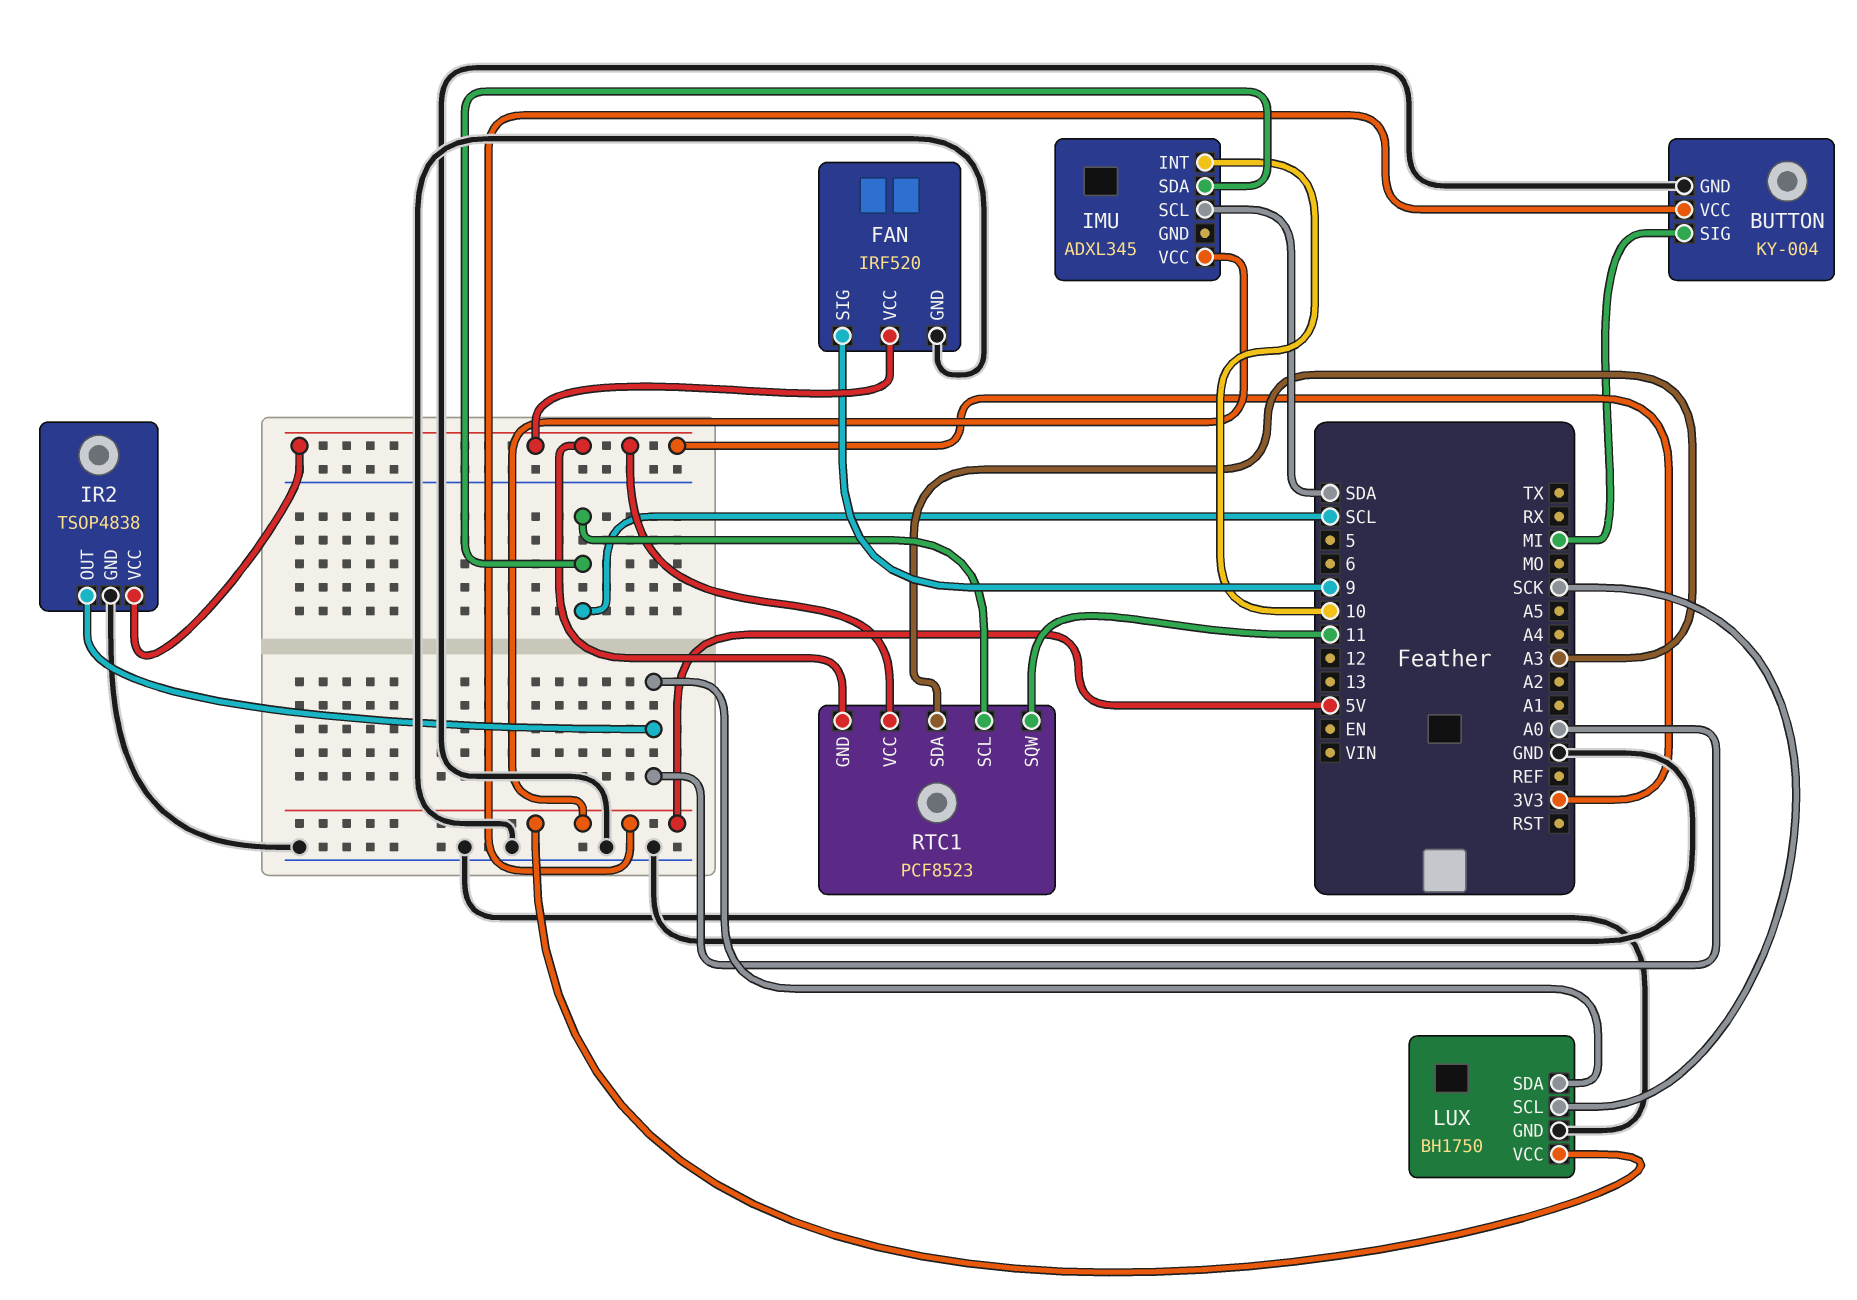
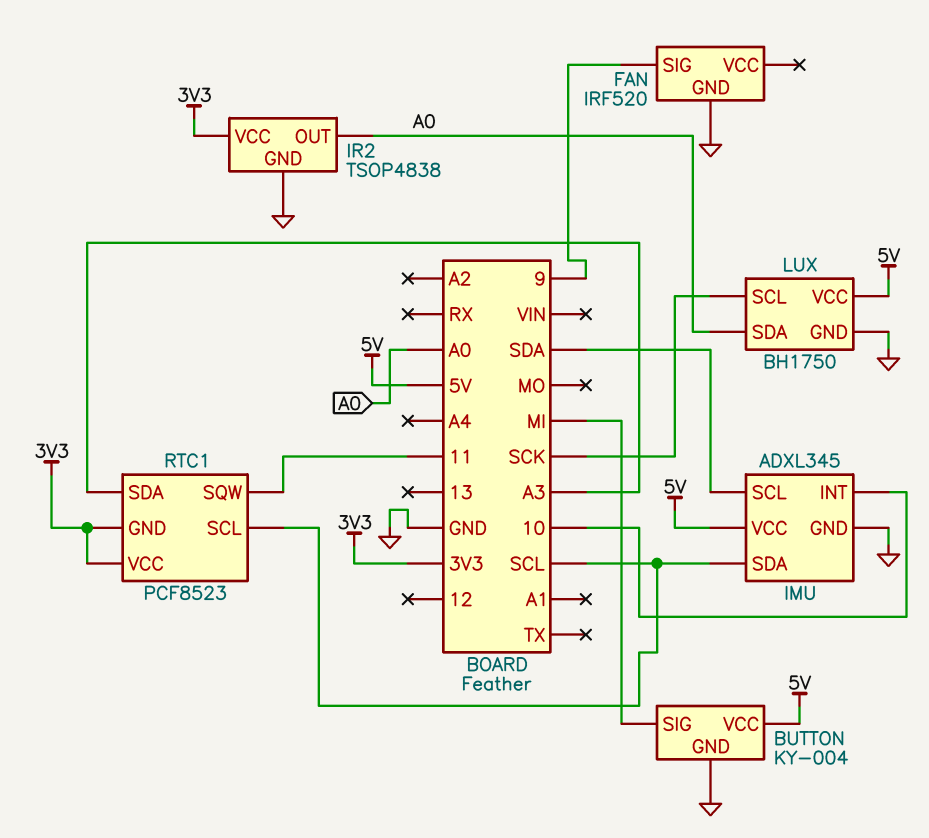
FAN pin VCC: 3V3 -> none
IMU pin GND: none -> GND

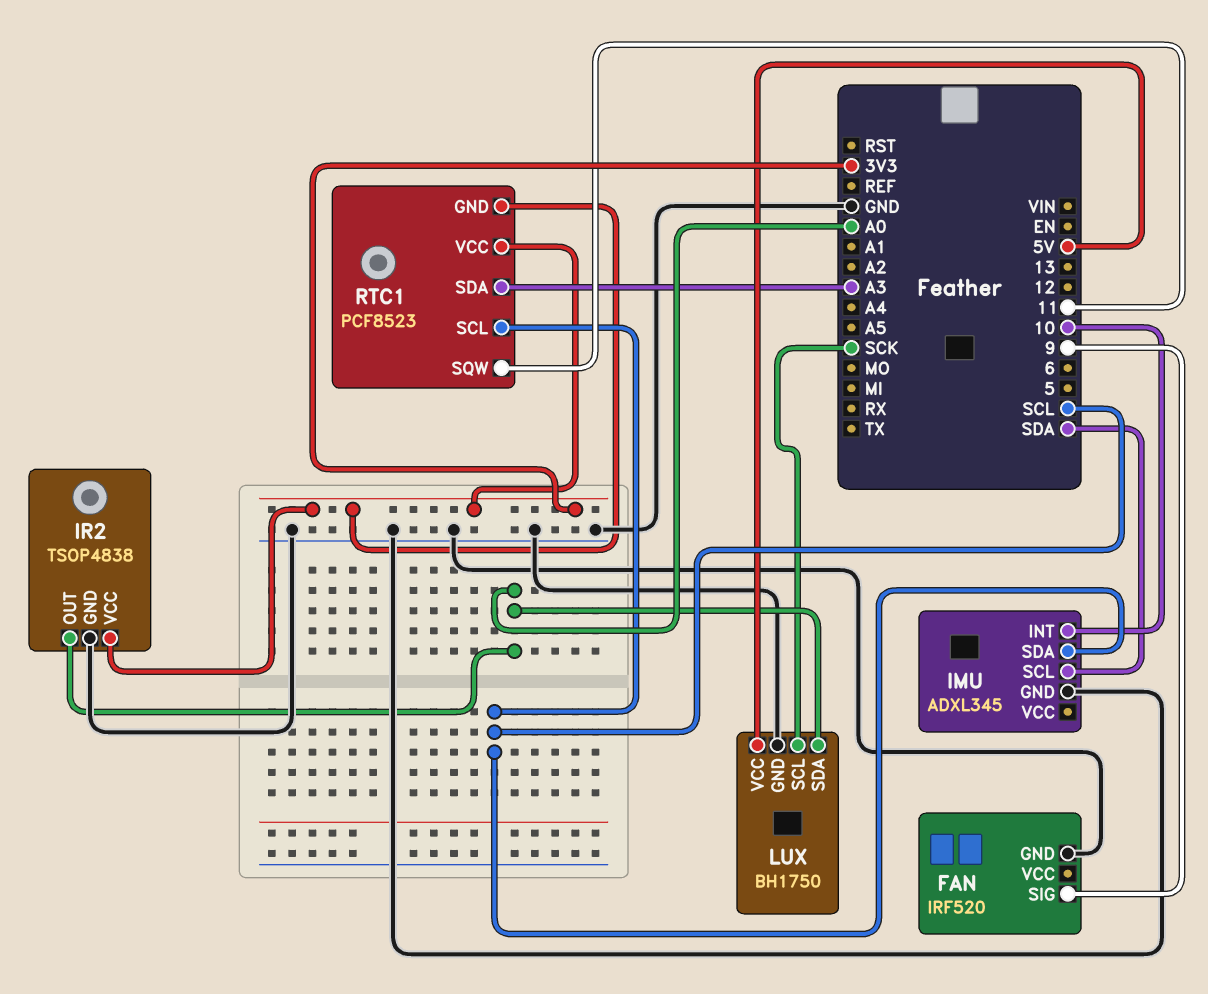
BUTTON: KY-004 -> none
BUTTON pin GND: GND -> none
BUTTON pin SIG: MI -> none
BUTTON pin VCC: 5V -> none
IMU pin VCC: 5V -> none

